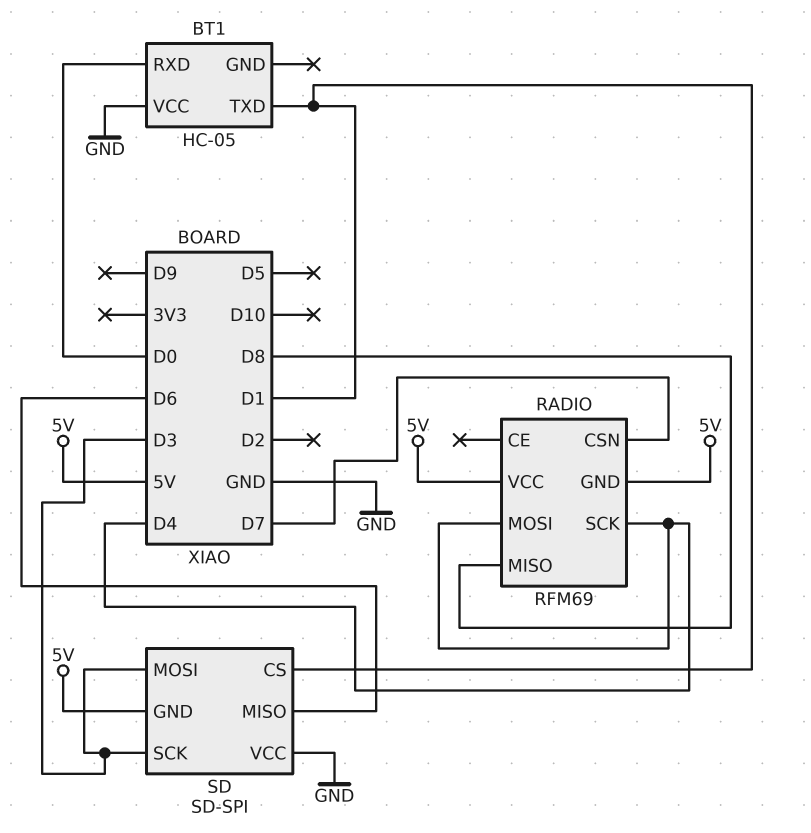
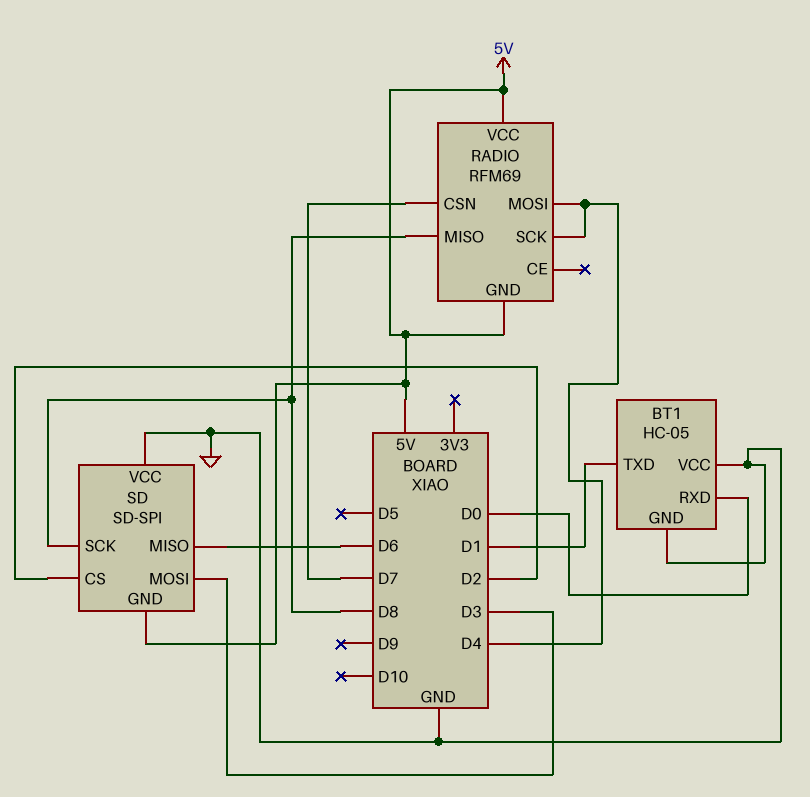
BT1 pin GND: none -> GND
SD pin CS: D1 -> D2
SD pin SCK: D3 -> D8

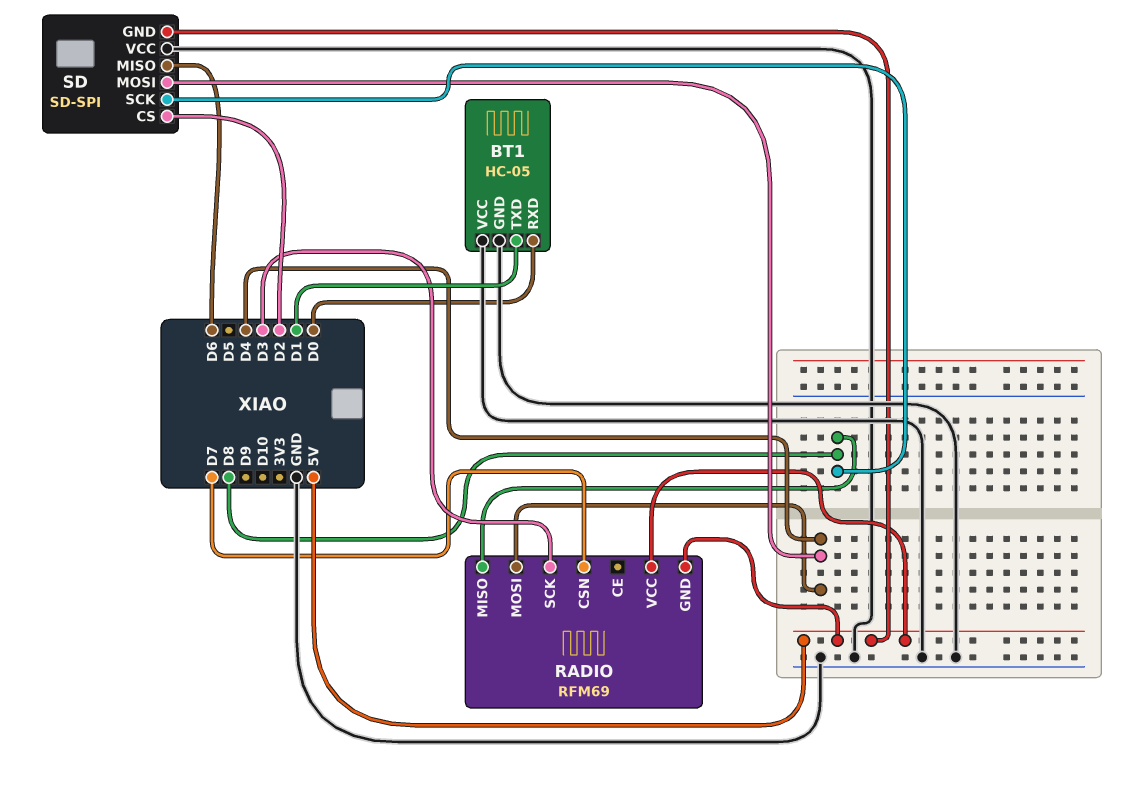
RADIO pin SCK: D4 -> D3
SD pin MOSI: D3 -> D4

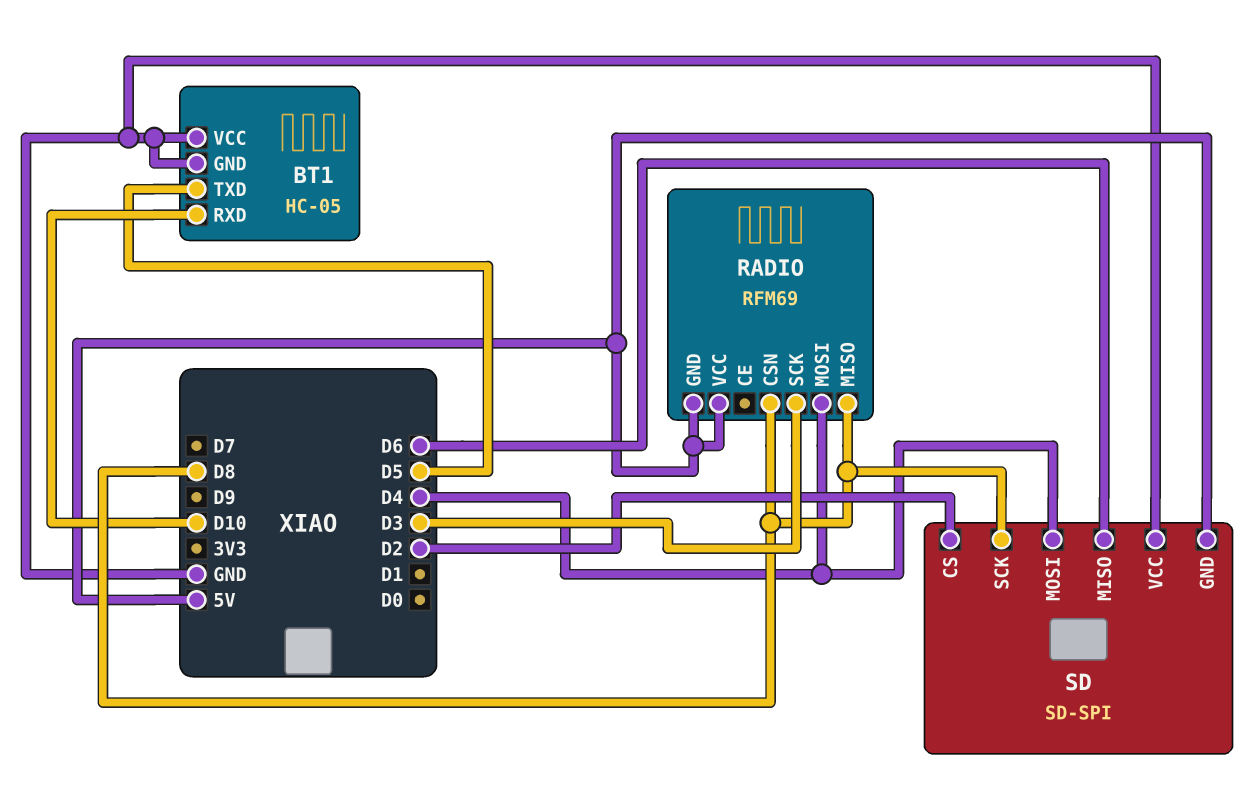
BT1 pin RXD: D0 -> D10
BT1 pin TXD: D1 -> D5
RADIO pin CSN: D7 -> D8

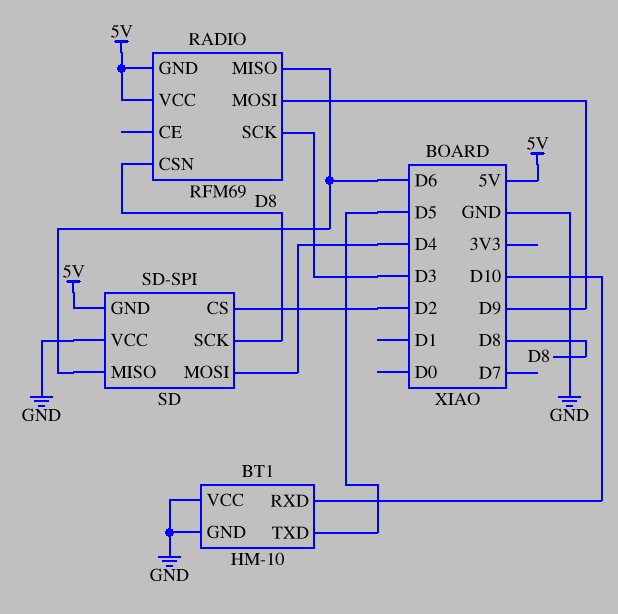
BT1: HC-05 -> HM-10
RADIO pin MISO: D8 -> D6
RADIO pin MOSI: D4 -> D9

